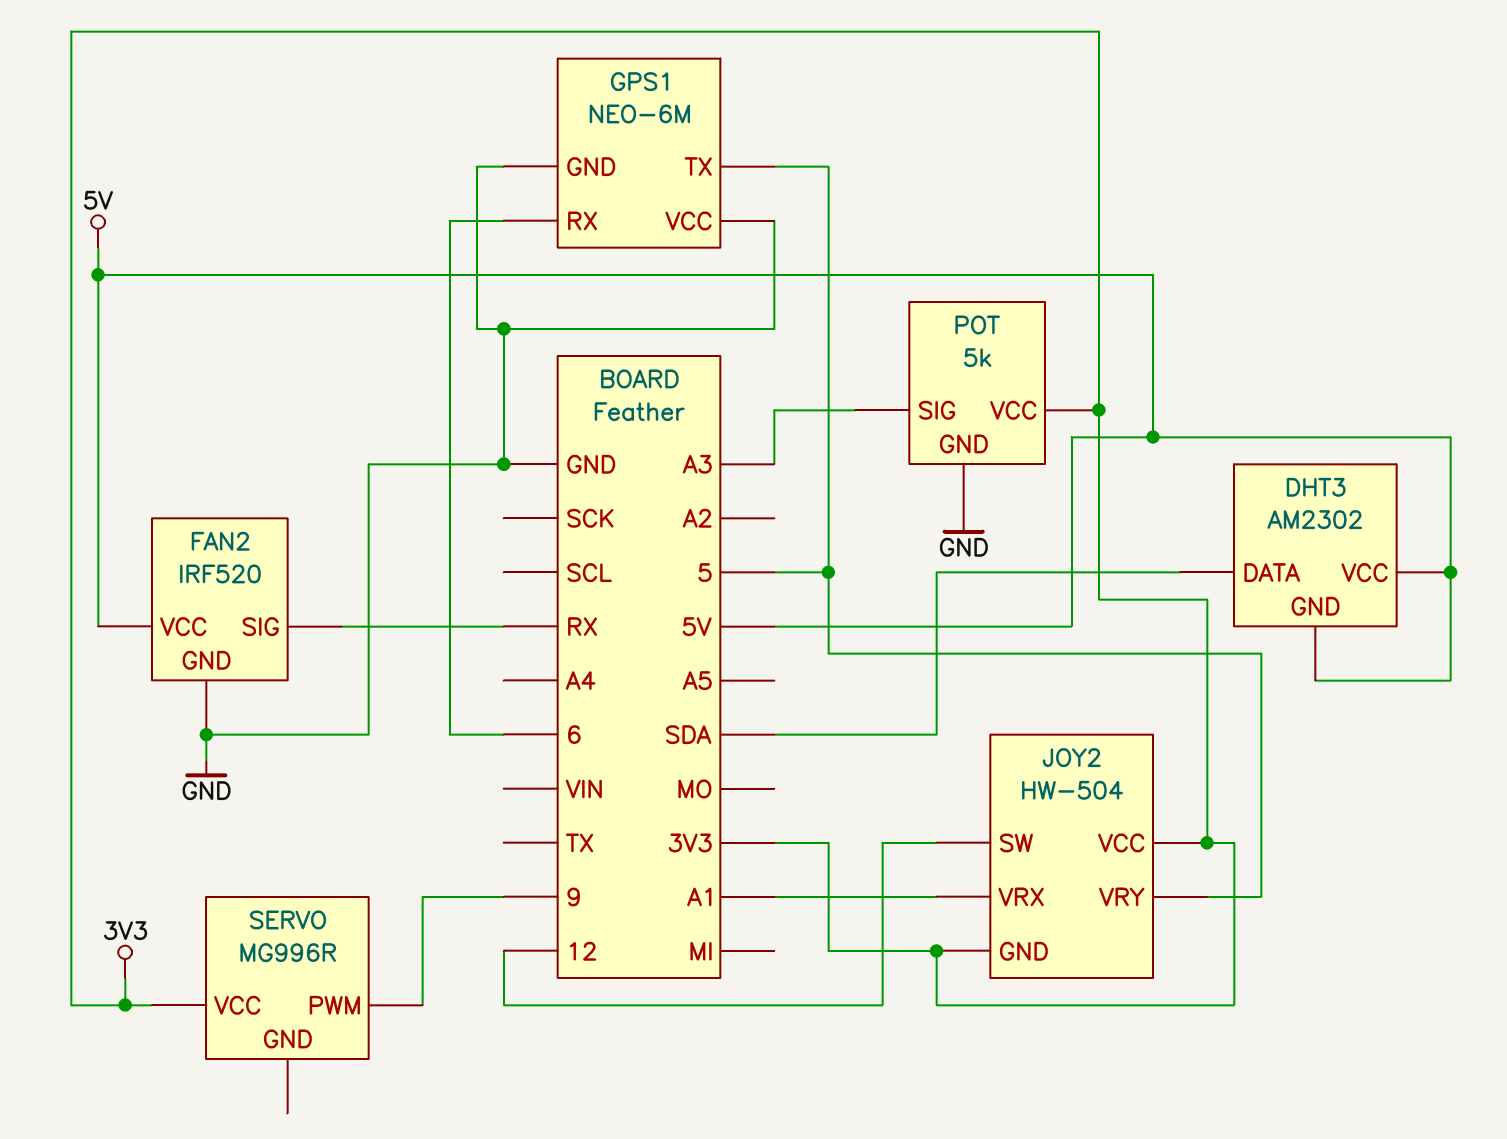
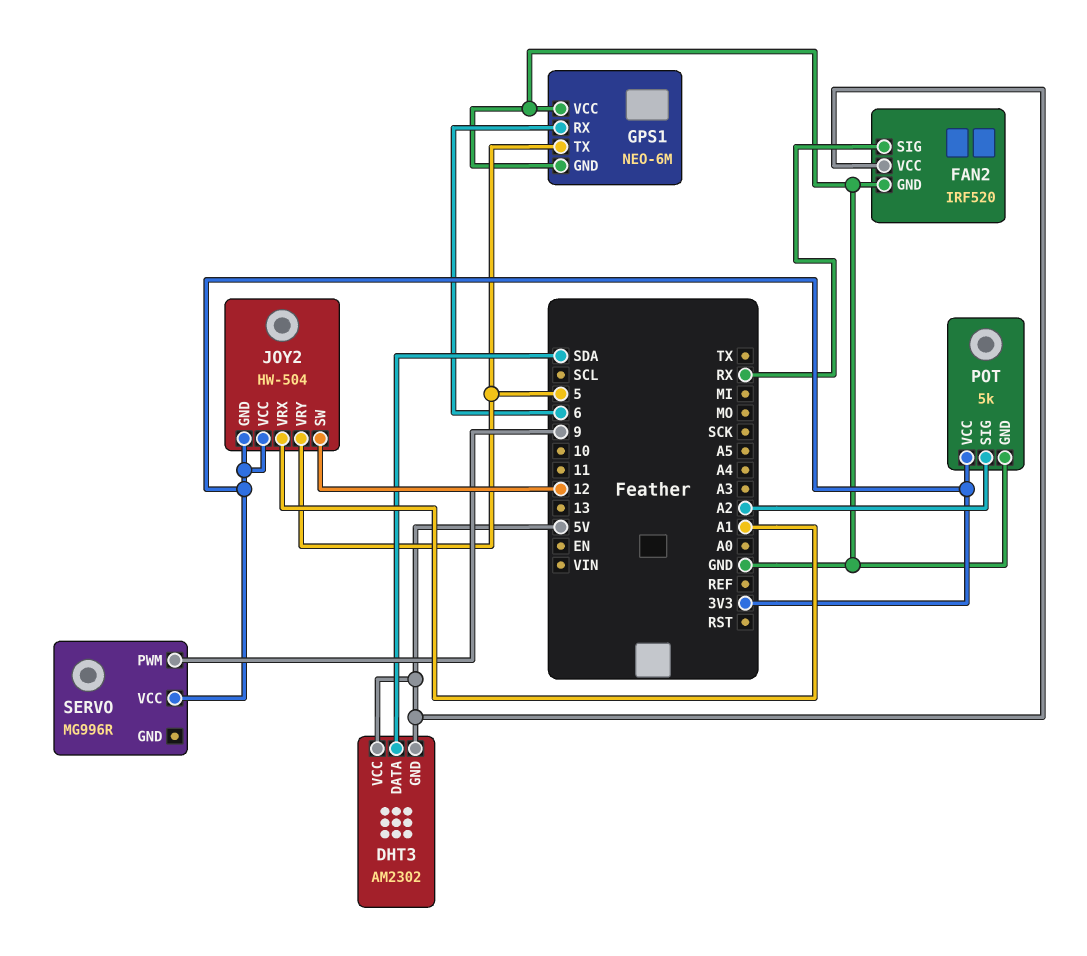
POT pin SIG: A3 -> A2

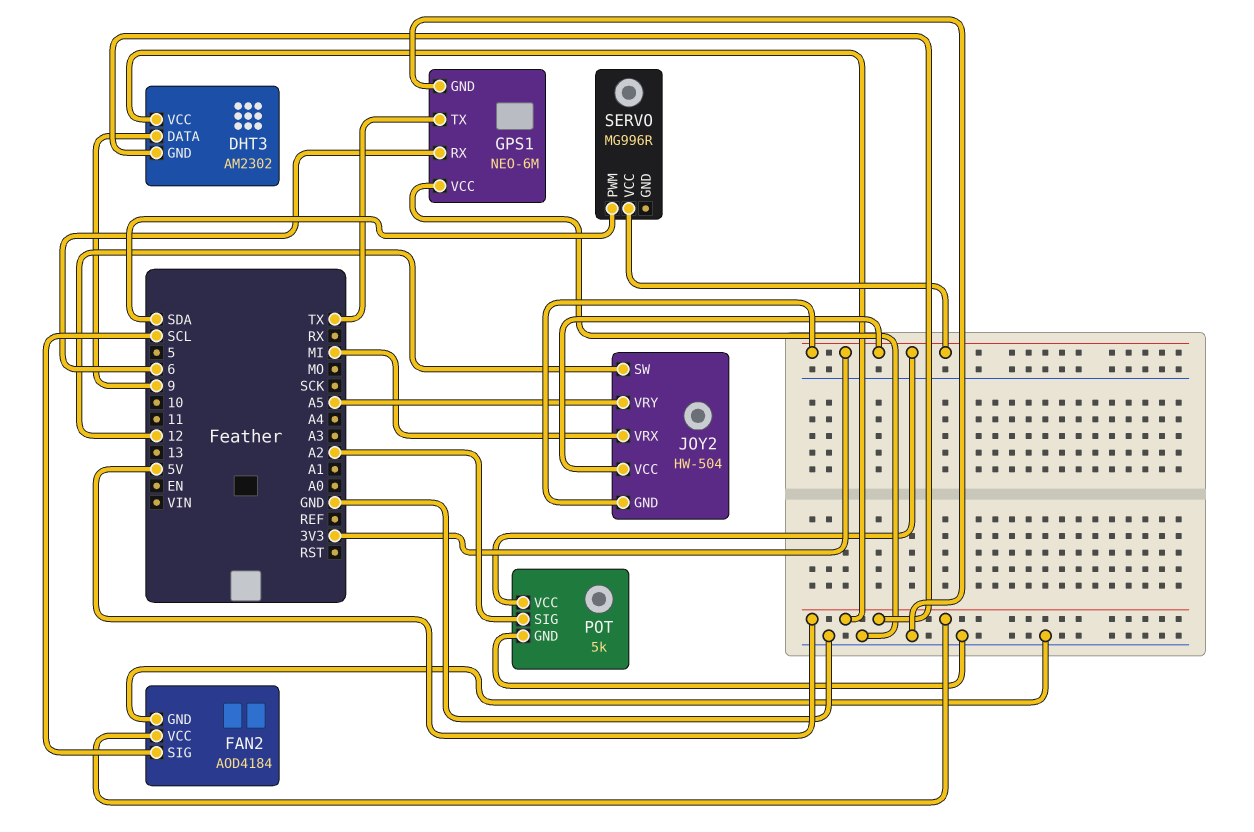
DHT3 pin DATA: SDA -> 9
FAN2: IRF520 -> AOD4184
FAN2 pin SIG: RX -> SCL
GPS1 pin TX: 5 -> TX
JOY2 pin VRX: A1 -> MI
JOY2 pin VRY: 5 -> A5
SERVO pin PWM: 9 -> SDA

